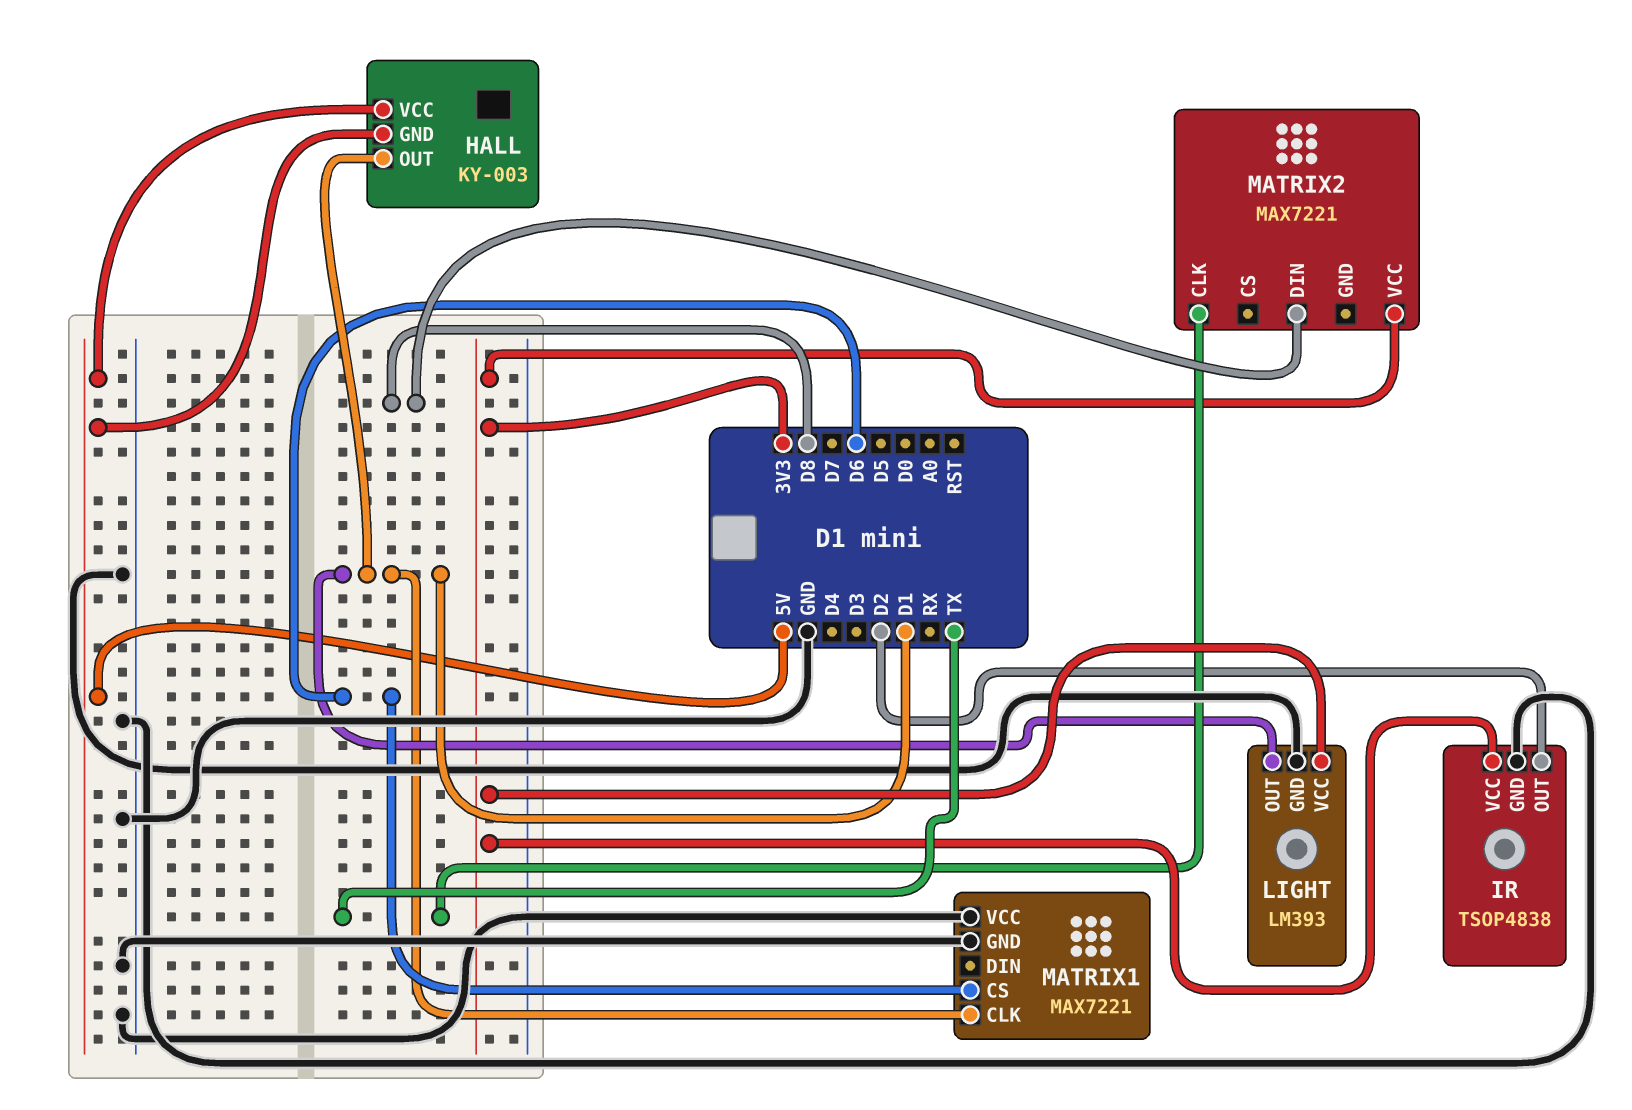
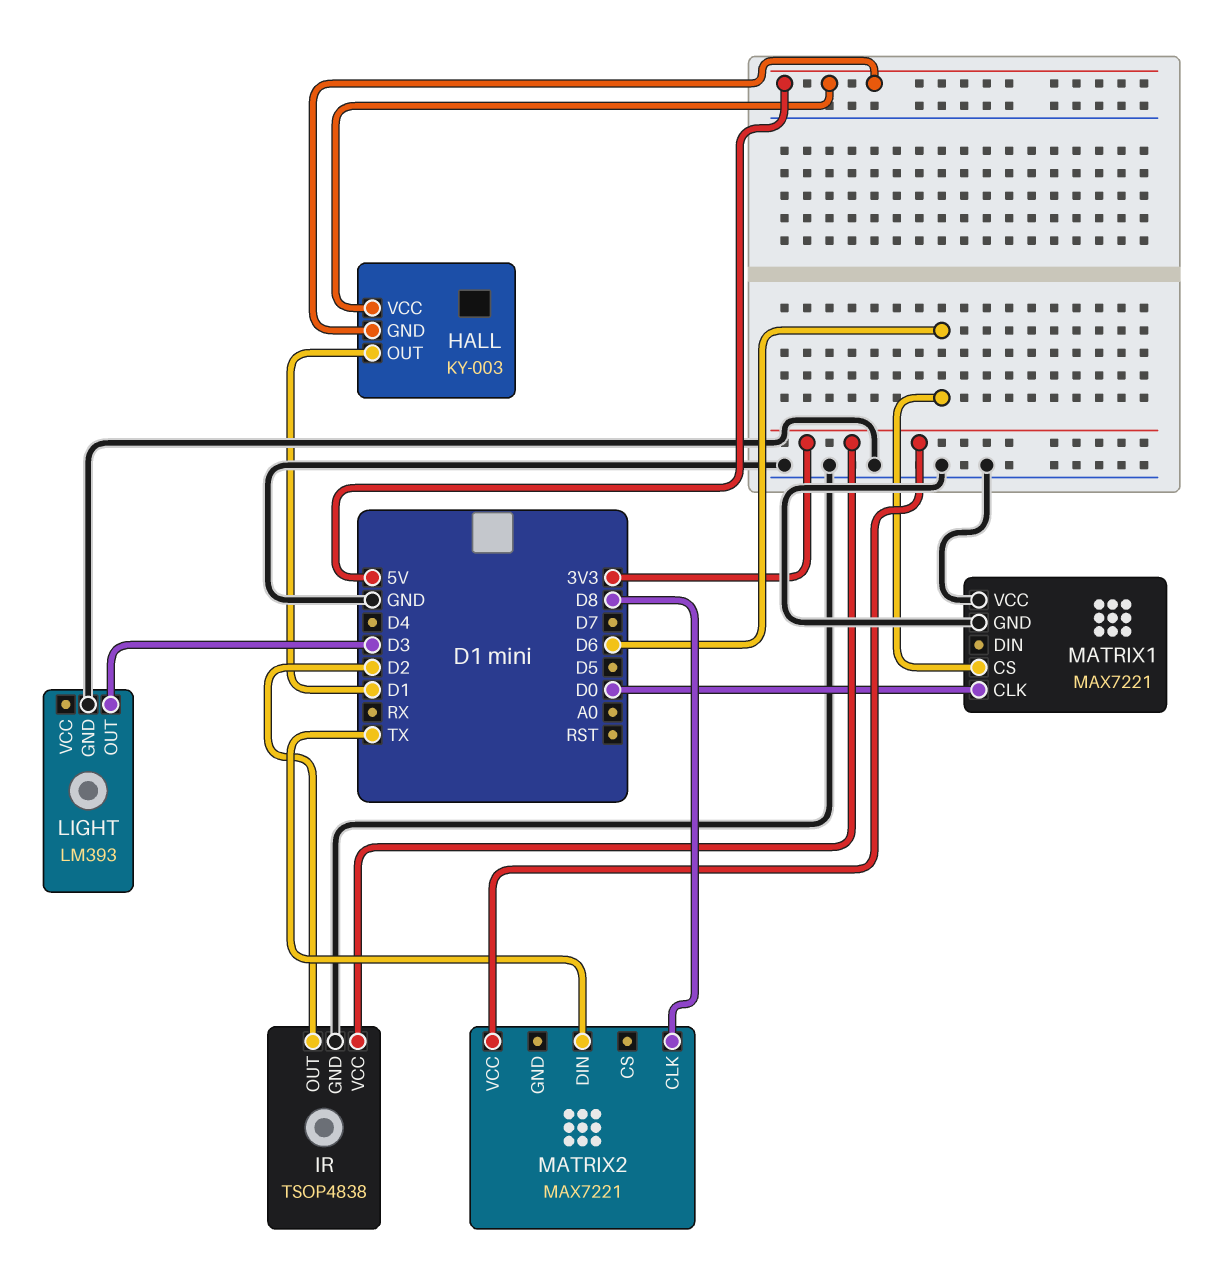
LIGHT pin OUT: D1 -> D3
LIGHT pin VCC: 3V3 -> none
MATRIX1 pin CLK: D1 -> D0
MATRIX2 pin CLK: TX -> D8
MATRIX2 pin DIN: D8 -> TX

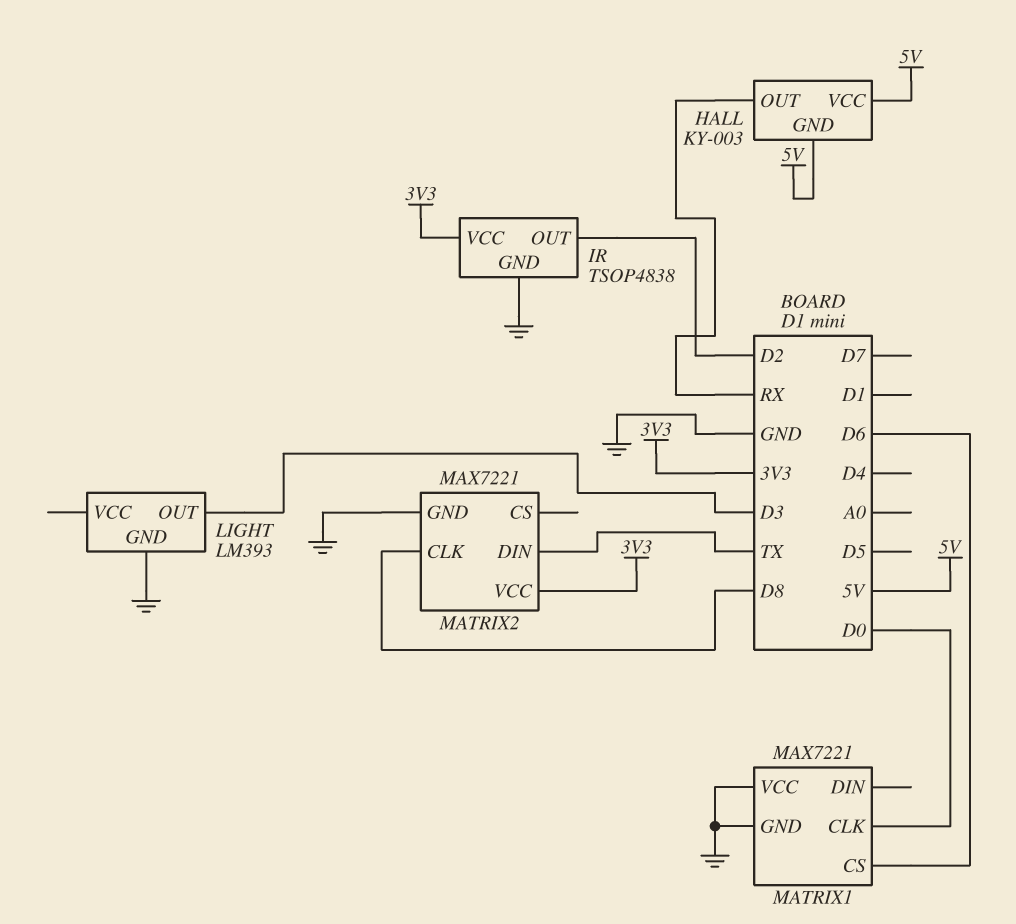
HALL pin OUT: D1 -> RX
MATRIX2 pin GND: none -> GND

